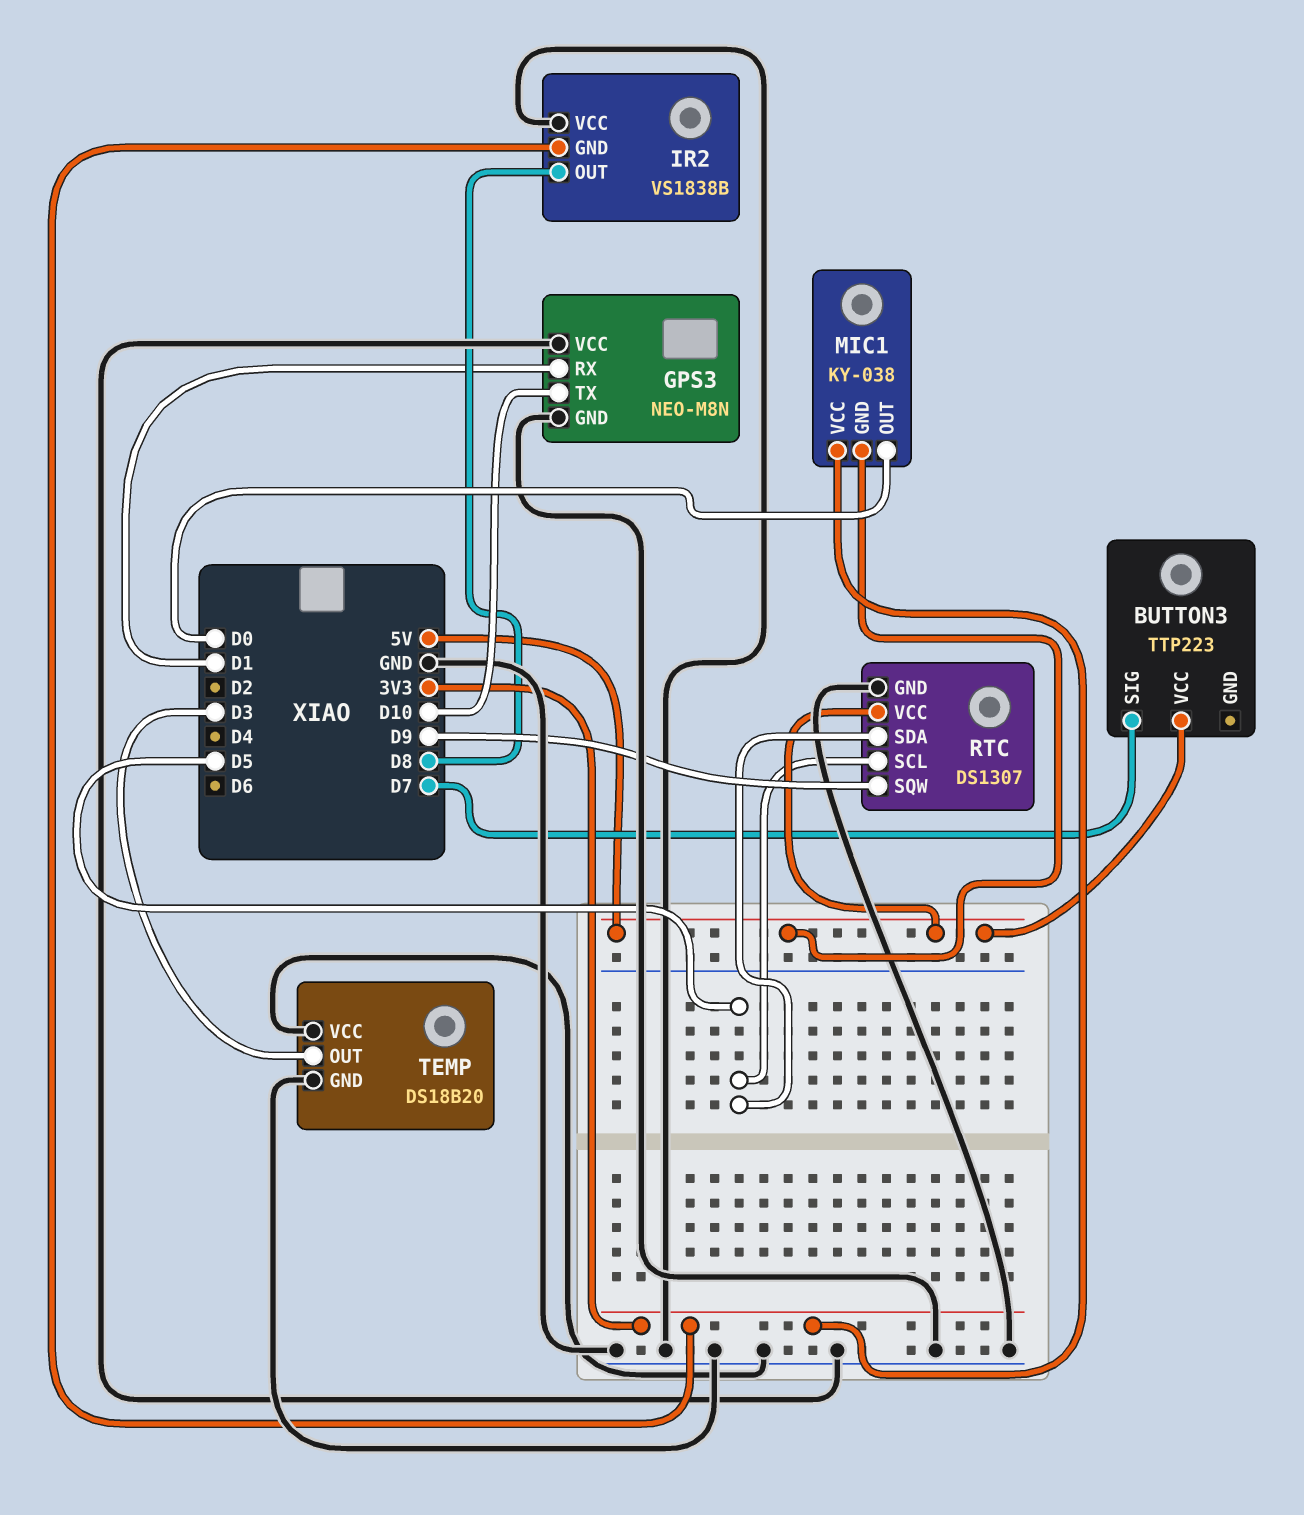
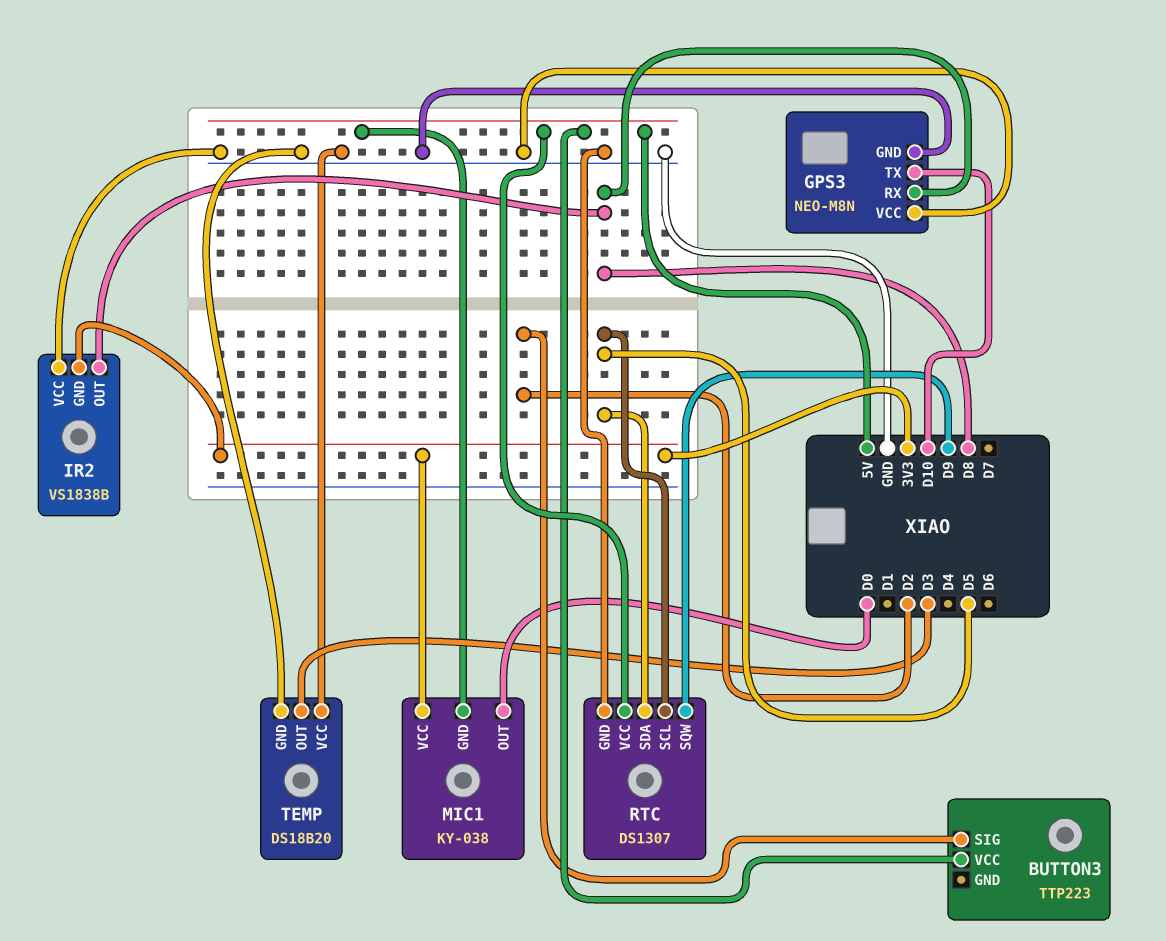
BUTTON3 pin SIG: D7 -> D2
GPS3 pin RX: D1 -> D8

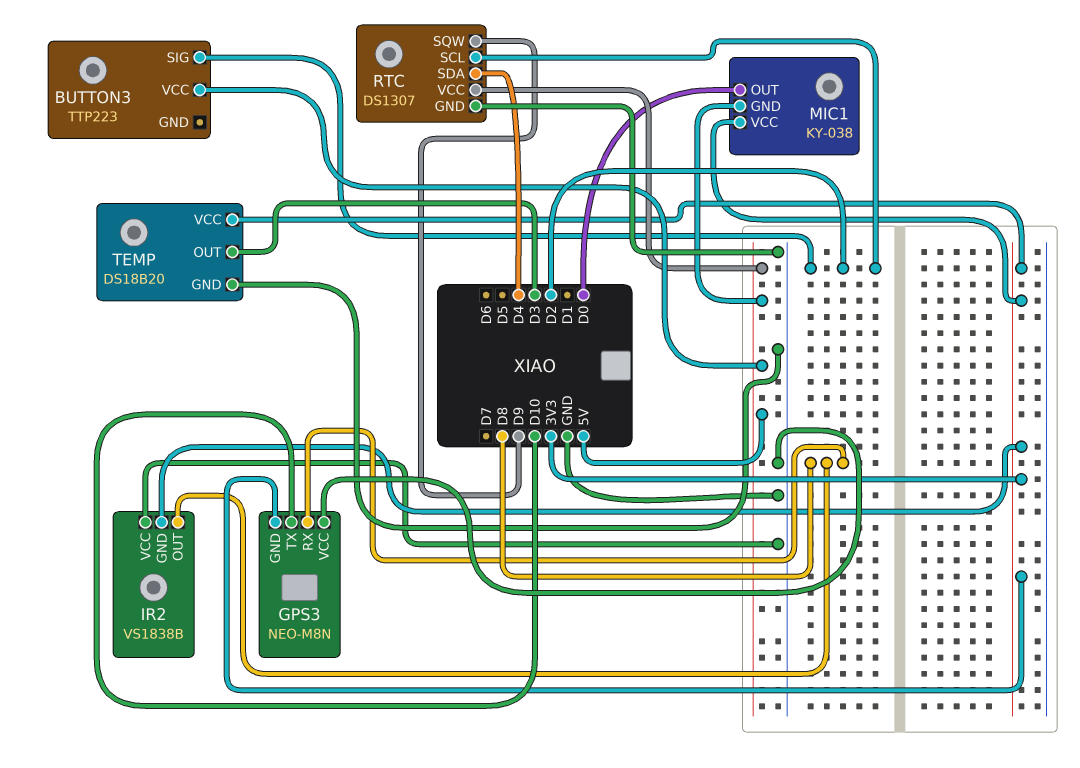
GPS3 pin GND: GND -> 3V3
RTC pin SCL: D5 -> D2
RTC pin SDA: D5 -> D4
TEMP pin VCC: GND -> 3V3

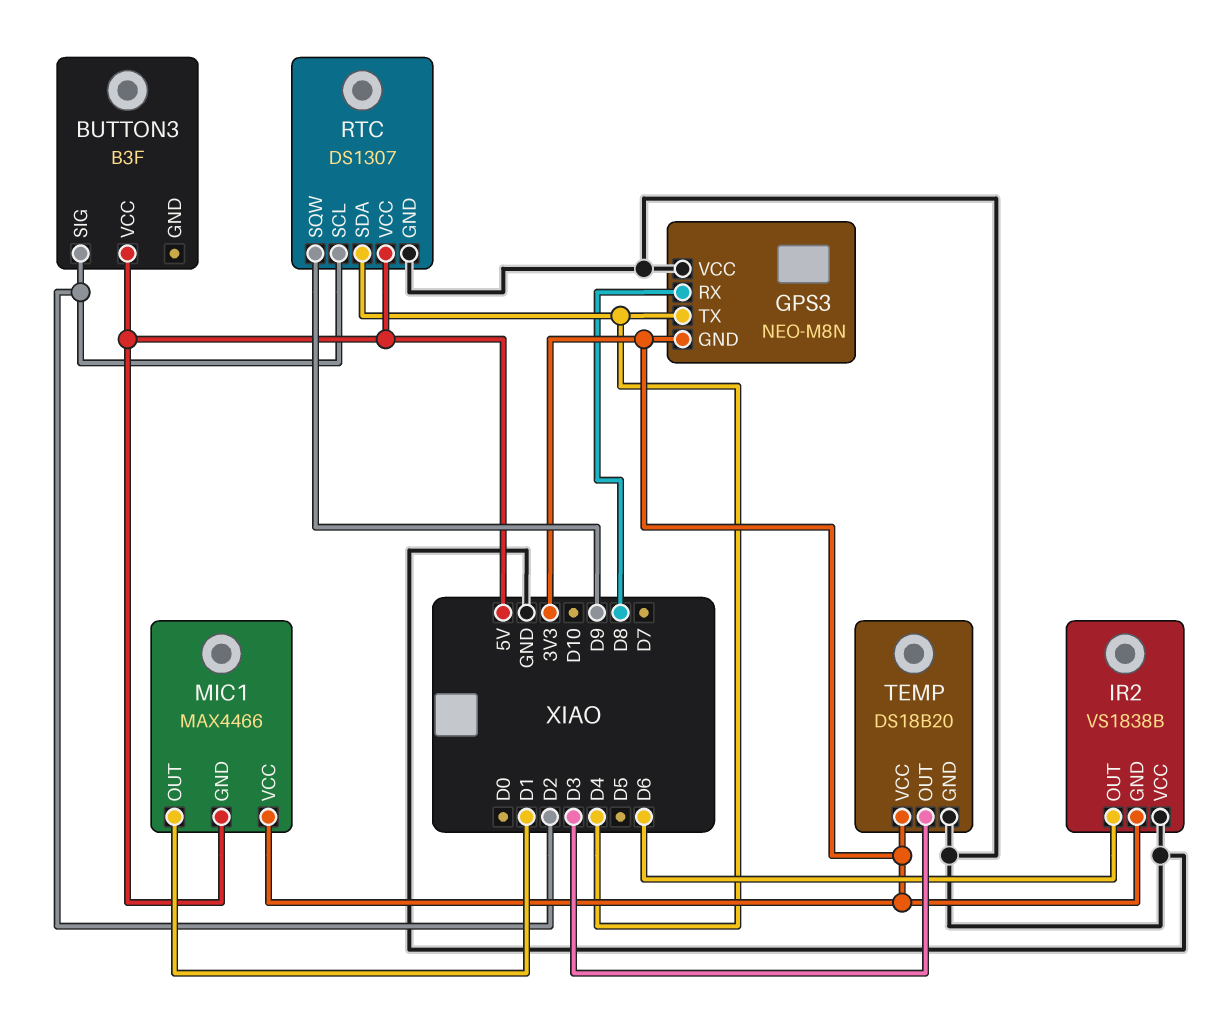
BUTTON3: TTP223 -> B3F
GPS3 pin TX: D10 -> D4
IR2 pin OUT: D8 -> D6
MIC1: KY-038 -> MAX4466
MIC1 pin OUT: D0 -> D1

